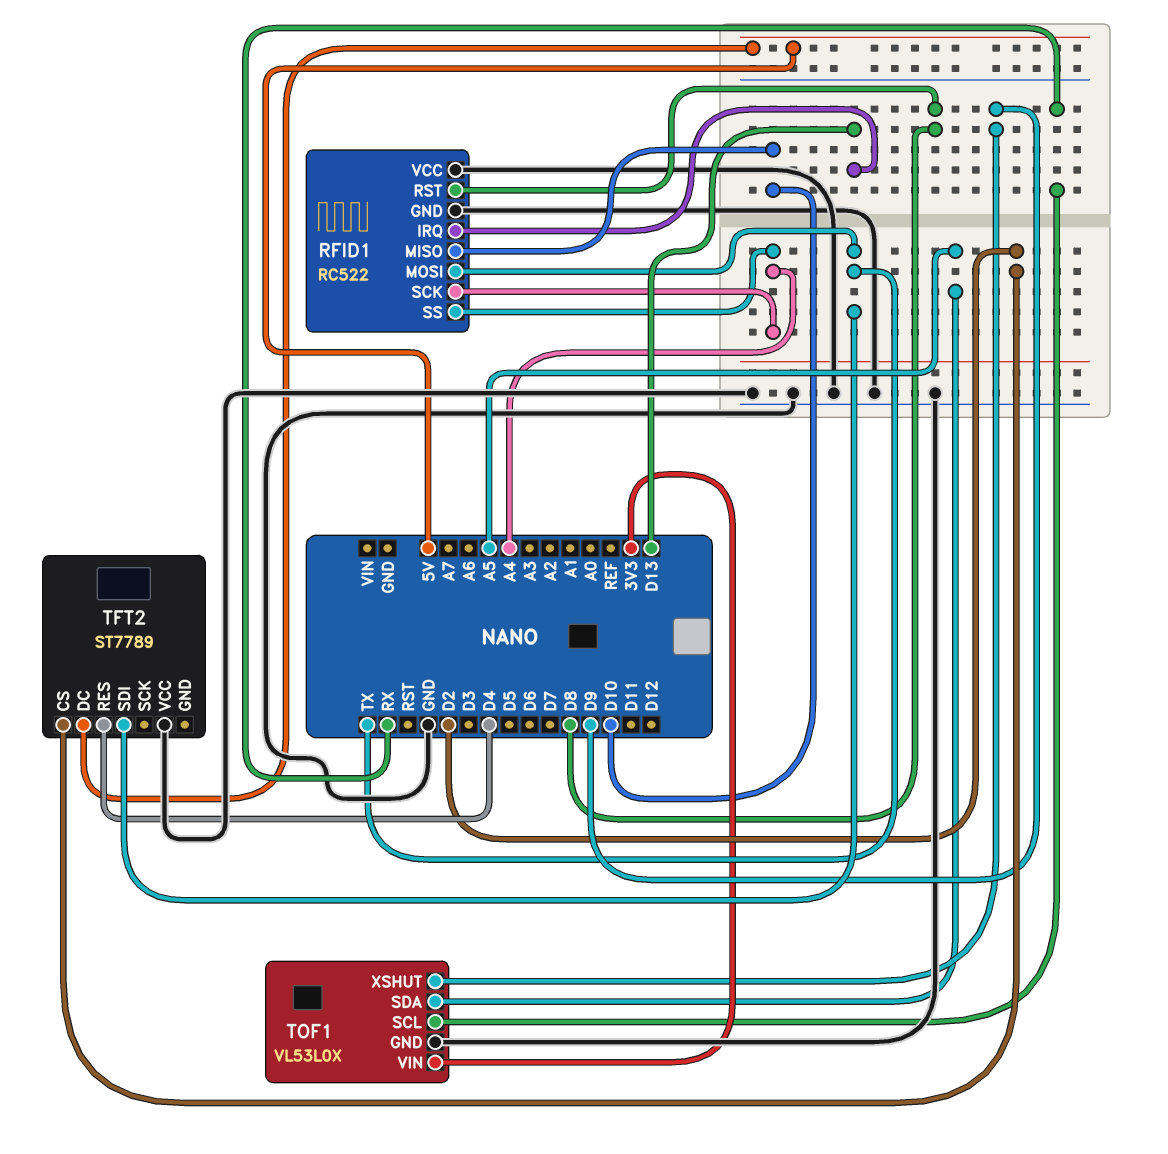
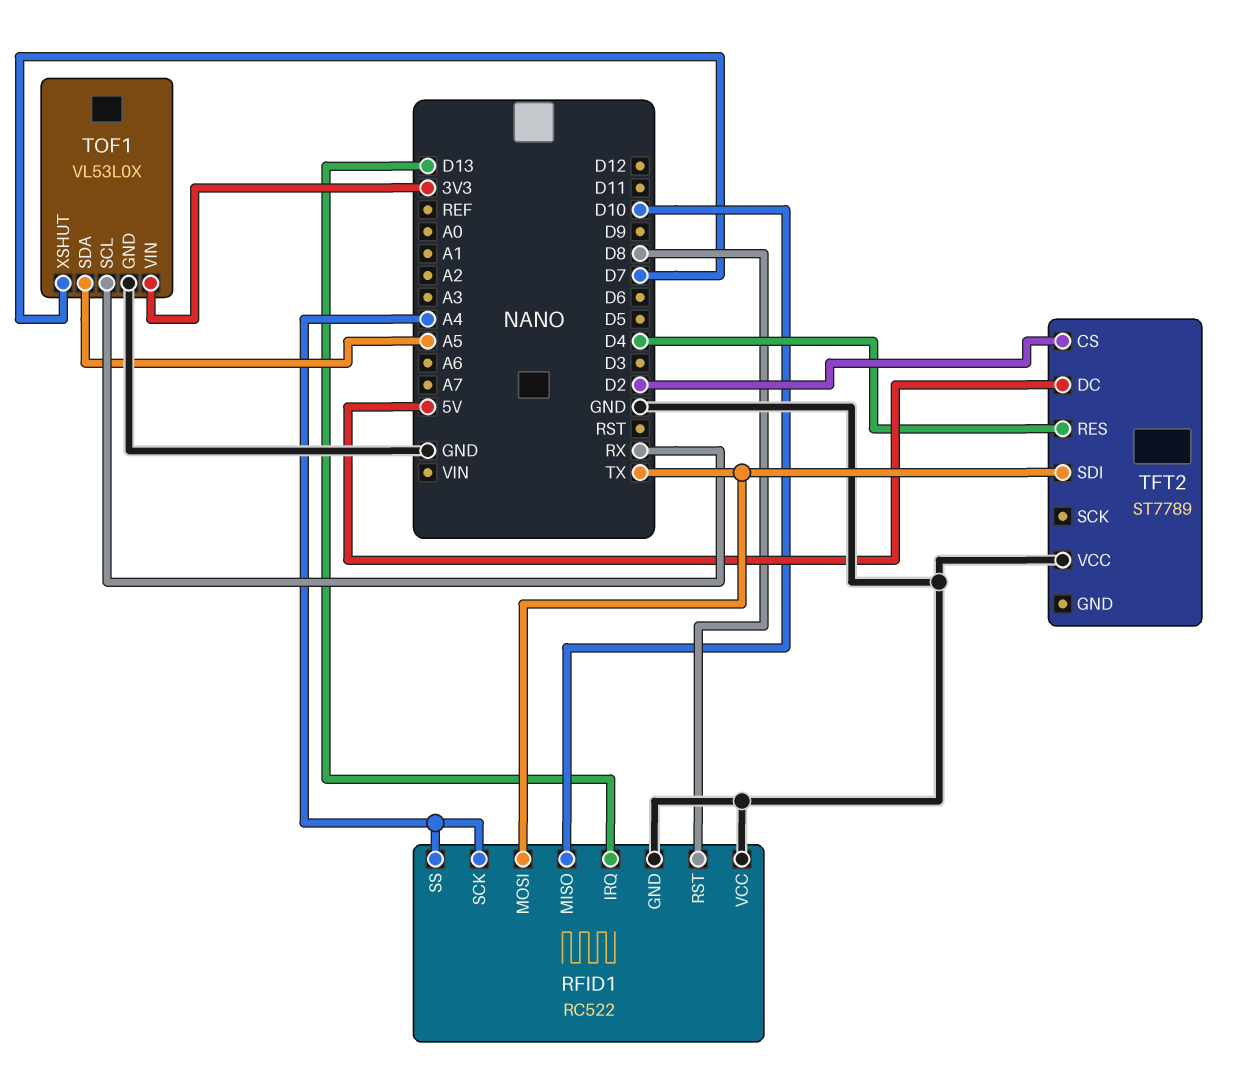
TOF1 pin XSHUT: D9 -> D7

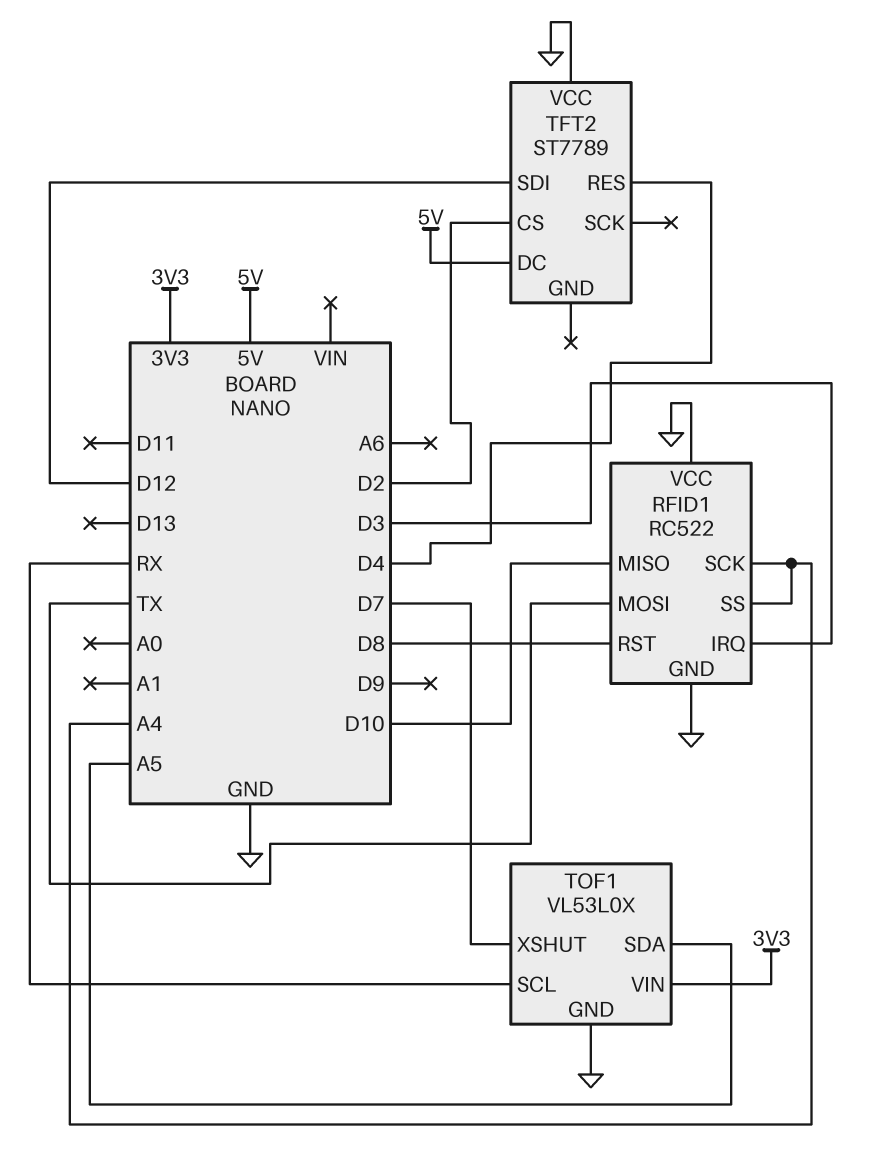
RFID1 pin IRQ: D13 -> D3
TFT2 pin SDI: TX -> D12

